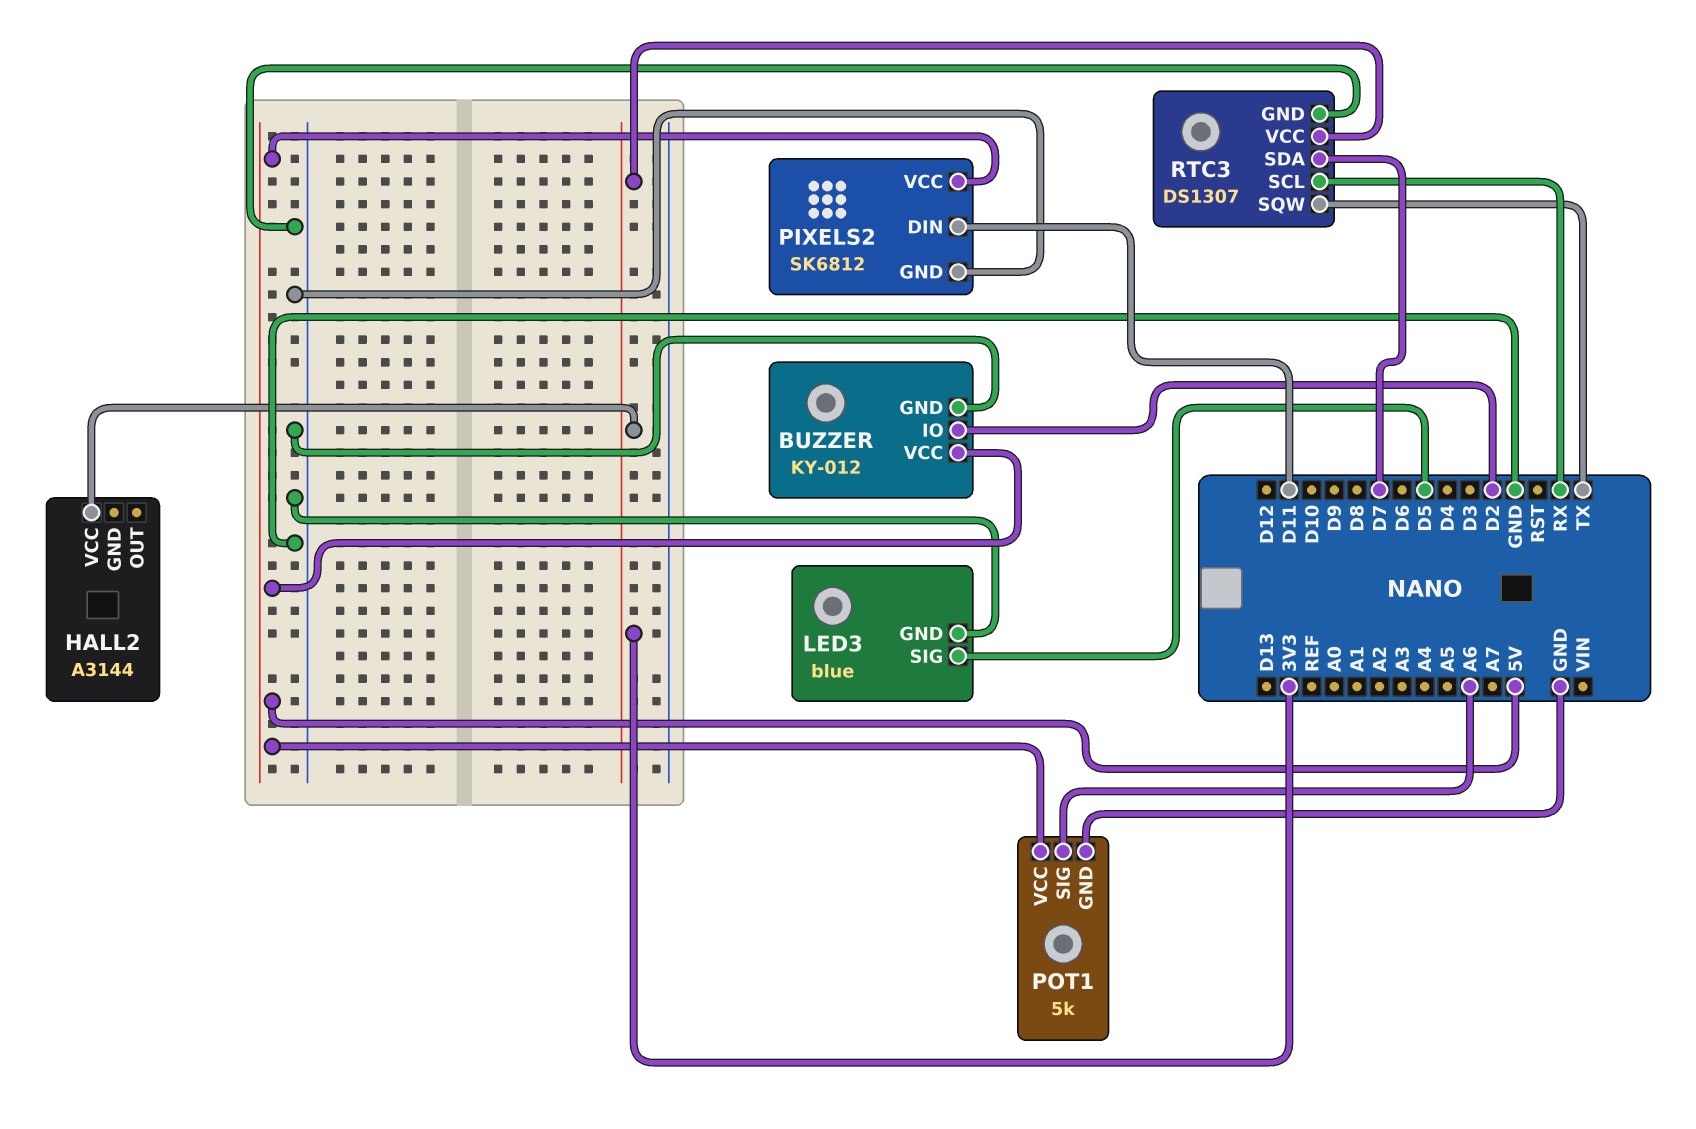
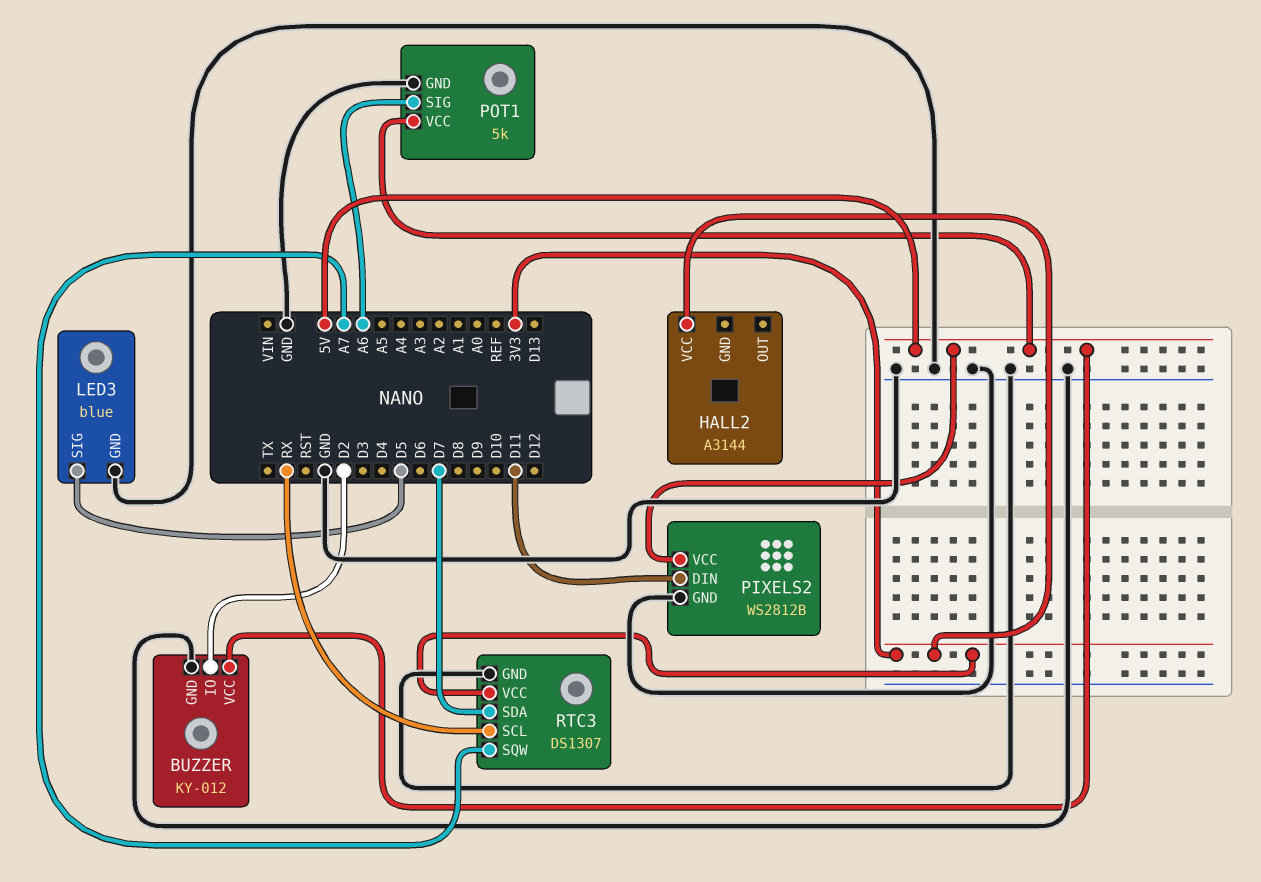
PIXELS2: SK6812 -> WS2812B
RTC3 pin SQW: TX -> A7

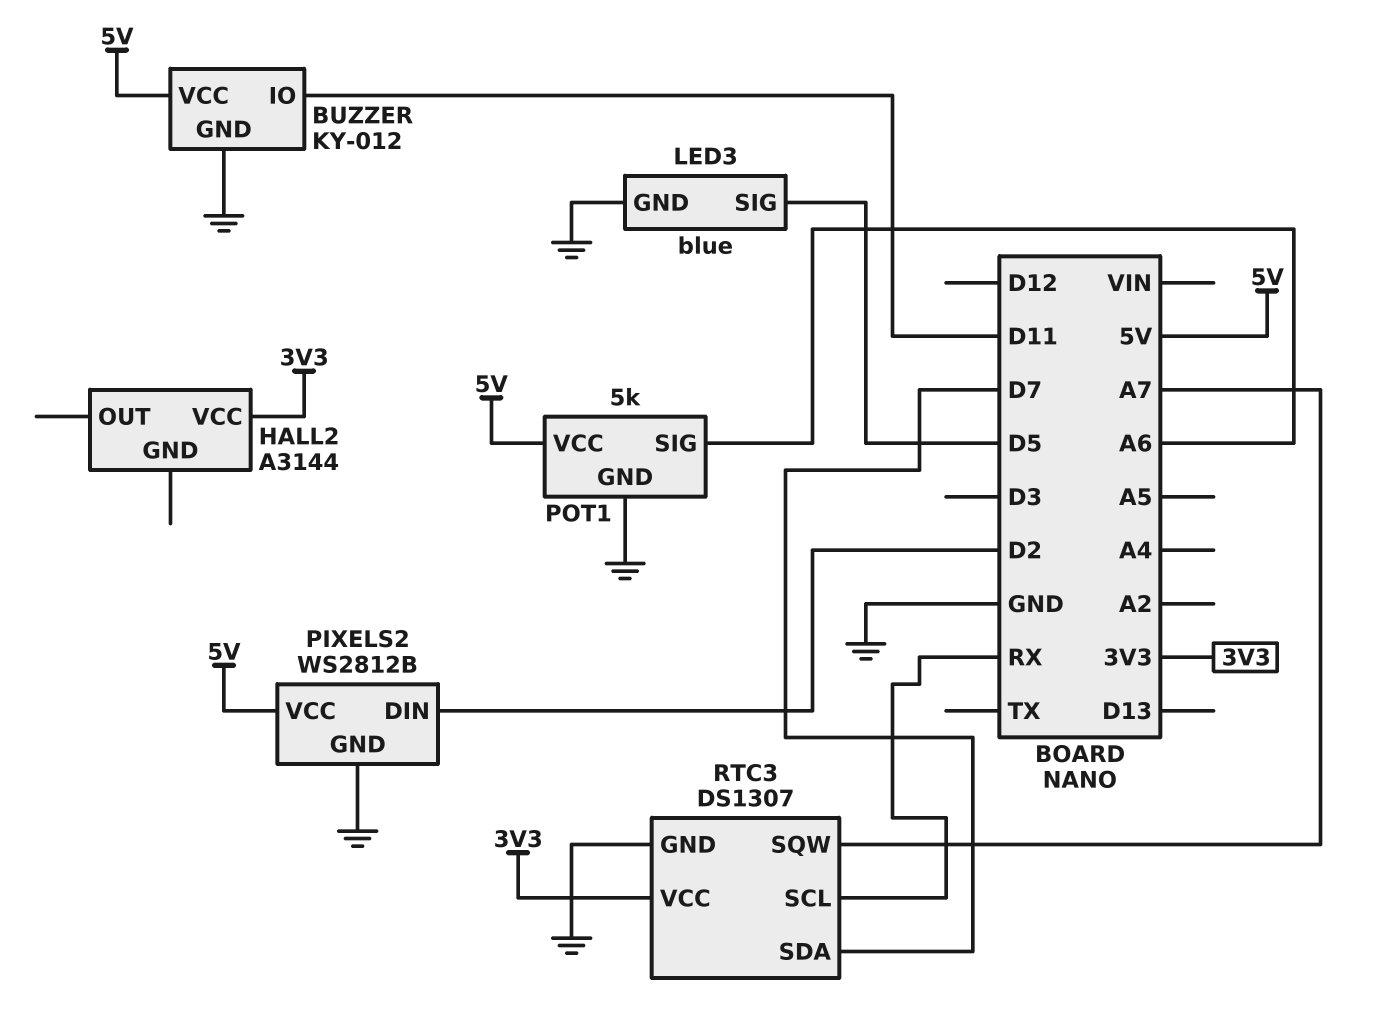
BUZZER pin IO: D2 -> D11
PIXELS2 pin DIN: D11 -> D2

